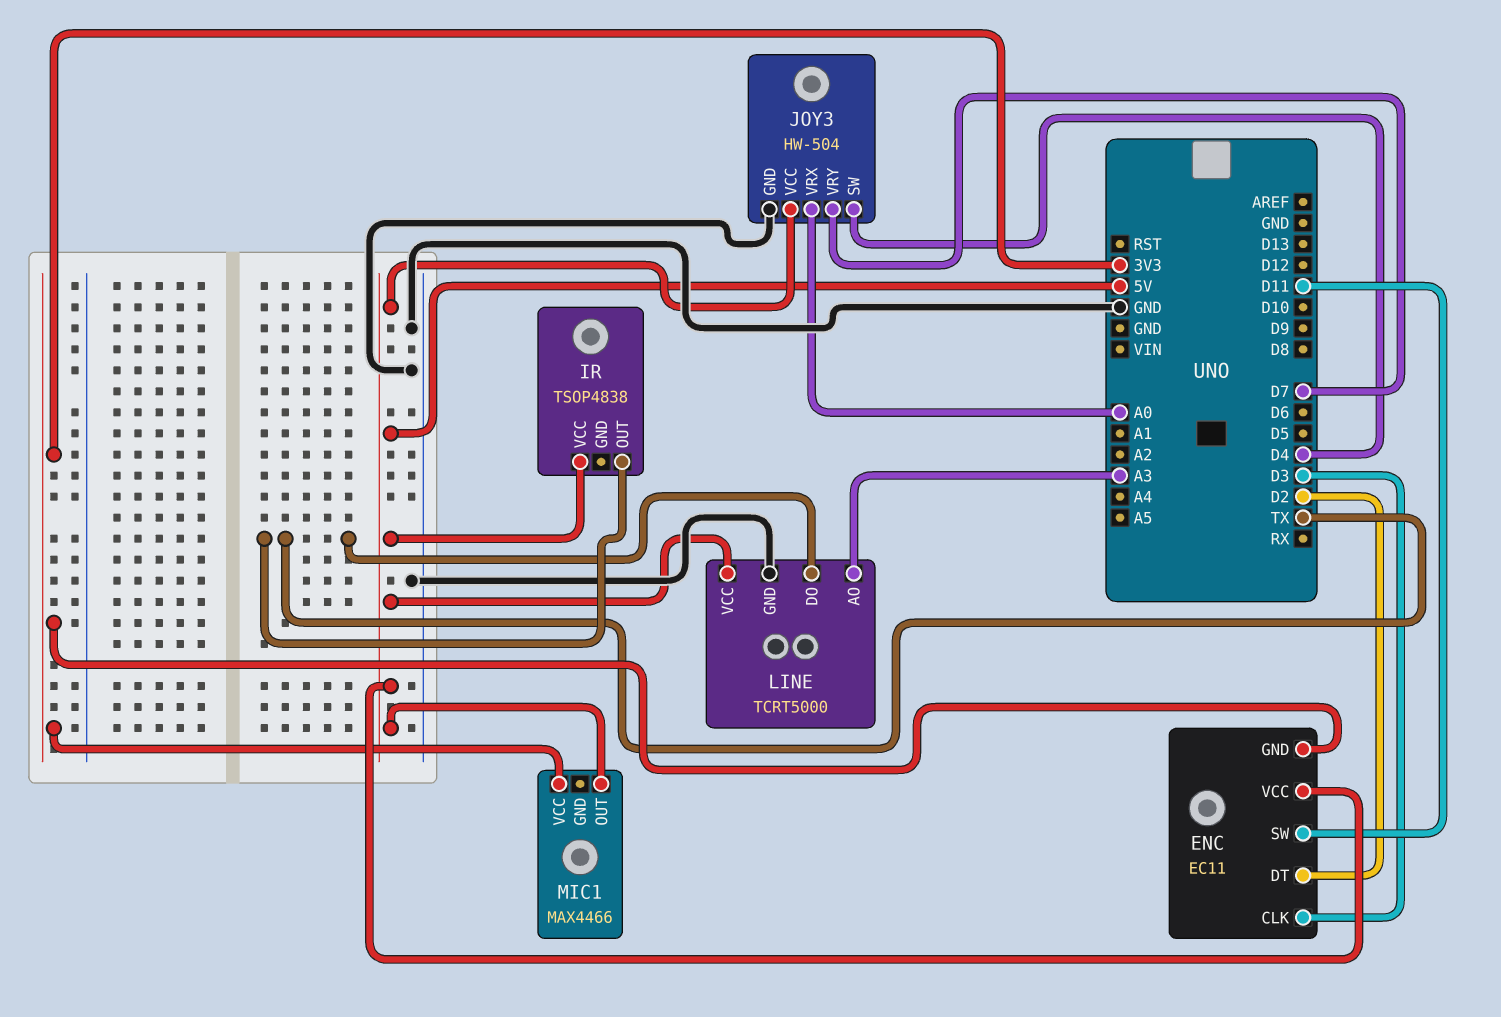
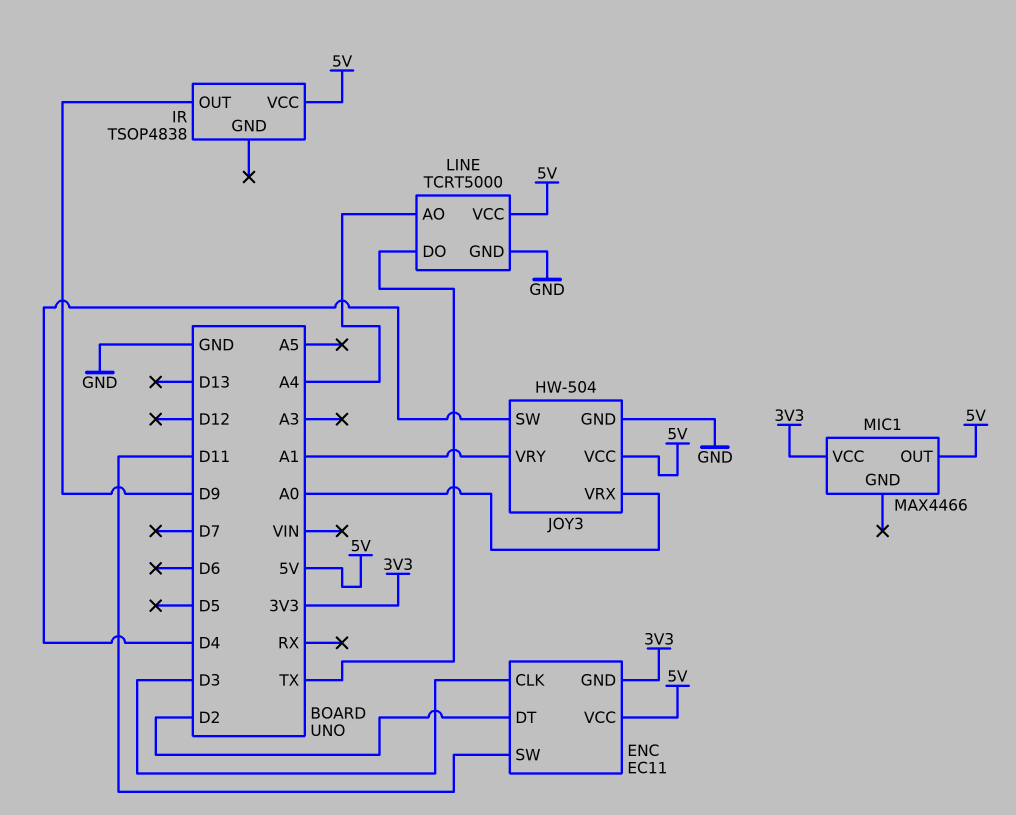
IR pin OUT: TX -> D9
JOY3 pin VRY: D7 -> A1
LINE pin AO: A3 -> A4

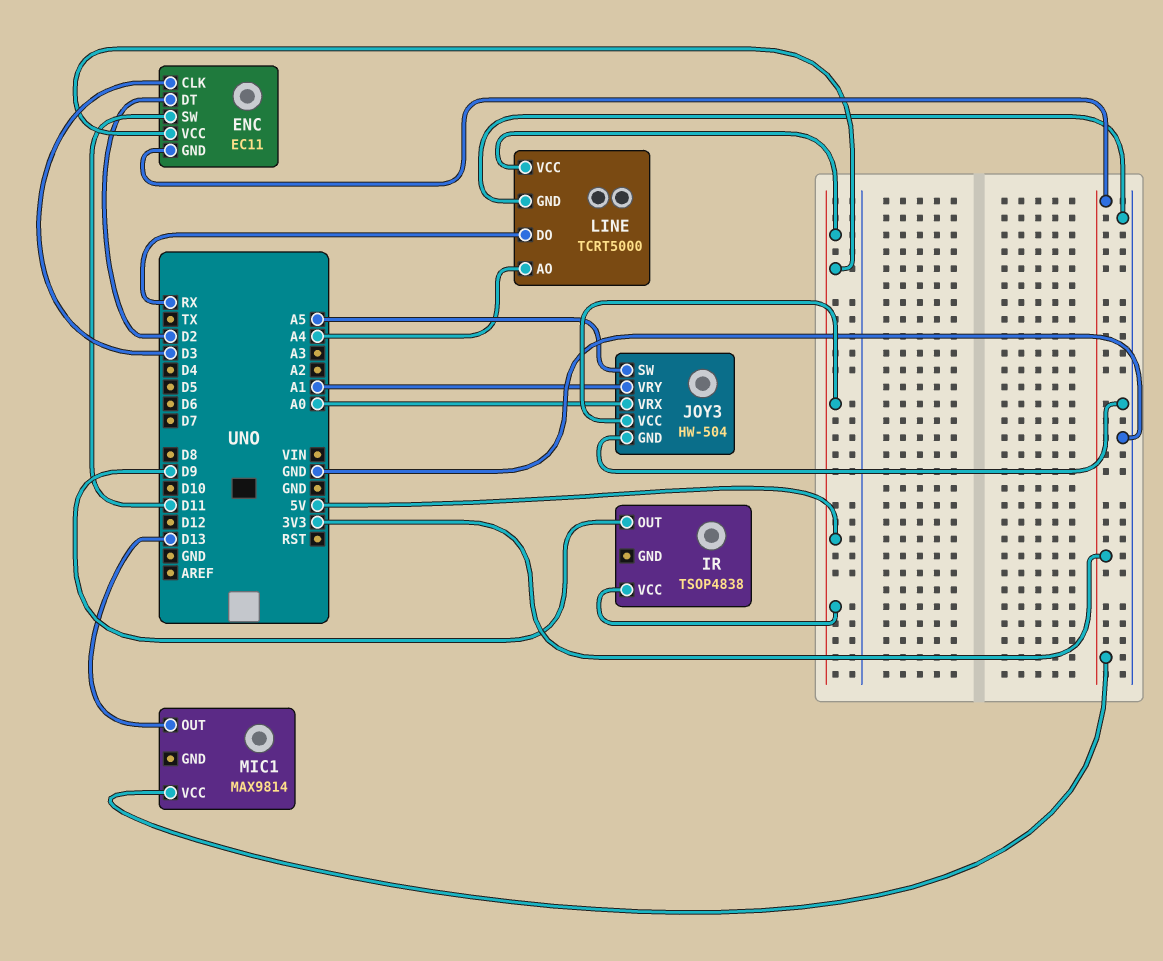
JOY3 pin SW: D4 -> A5
LINE pin DO: TX -> RX
MIC1: MAX4466 -> MAX9814
MIC1 pin OUT: 5V -> D13

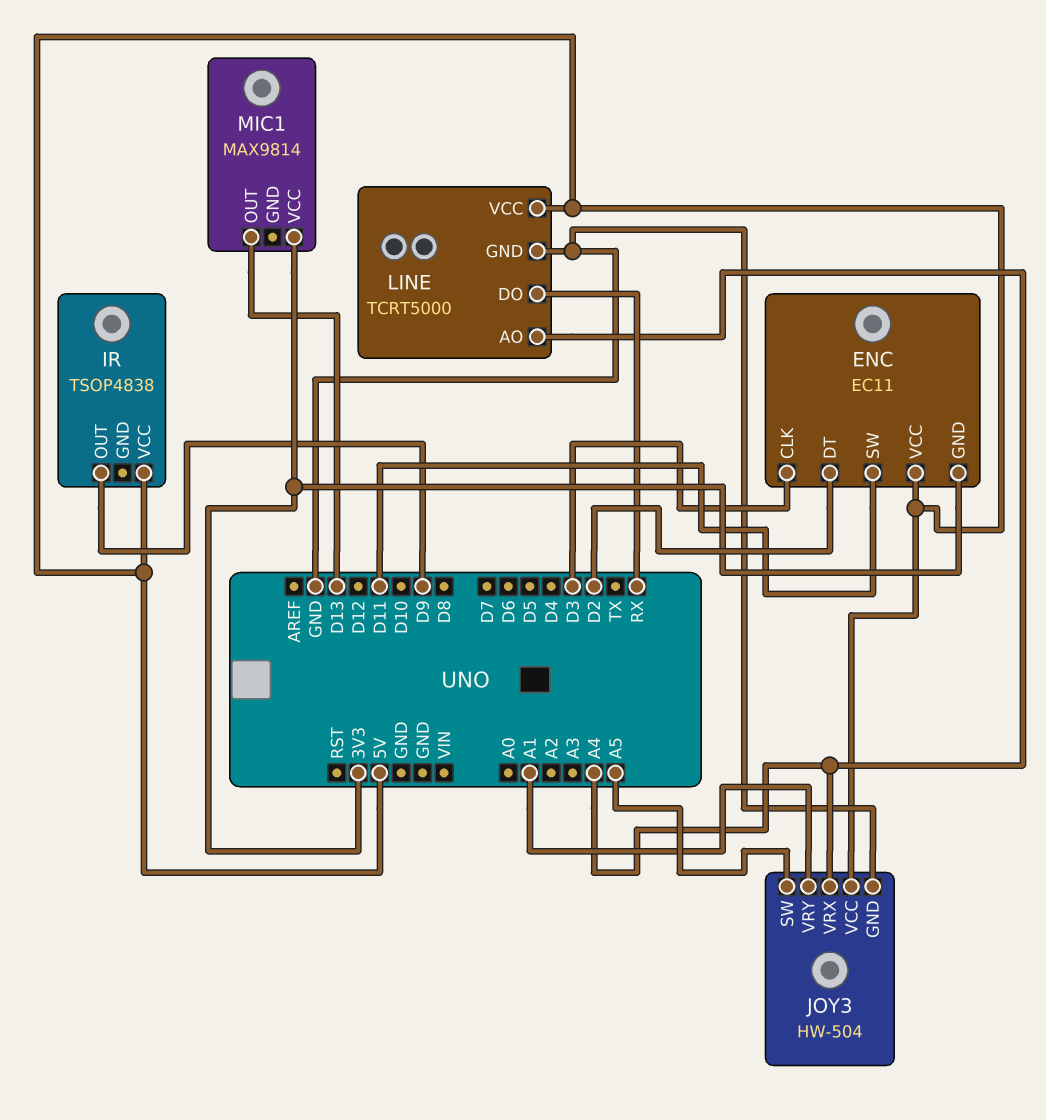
JOY3 pin VRX: A0 -> A4

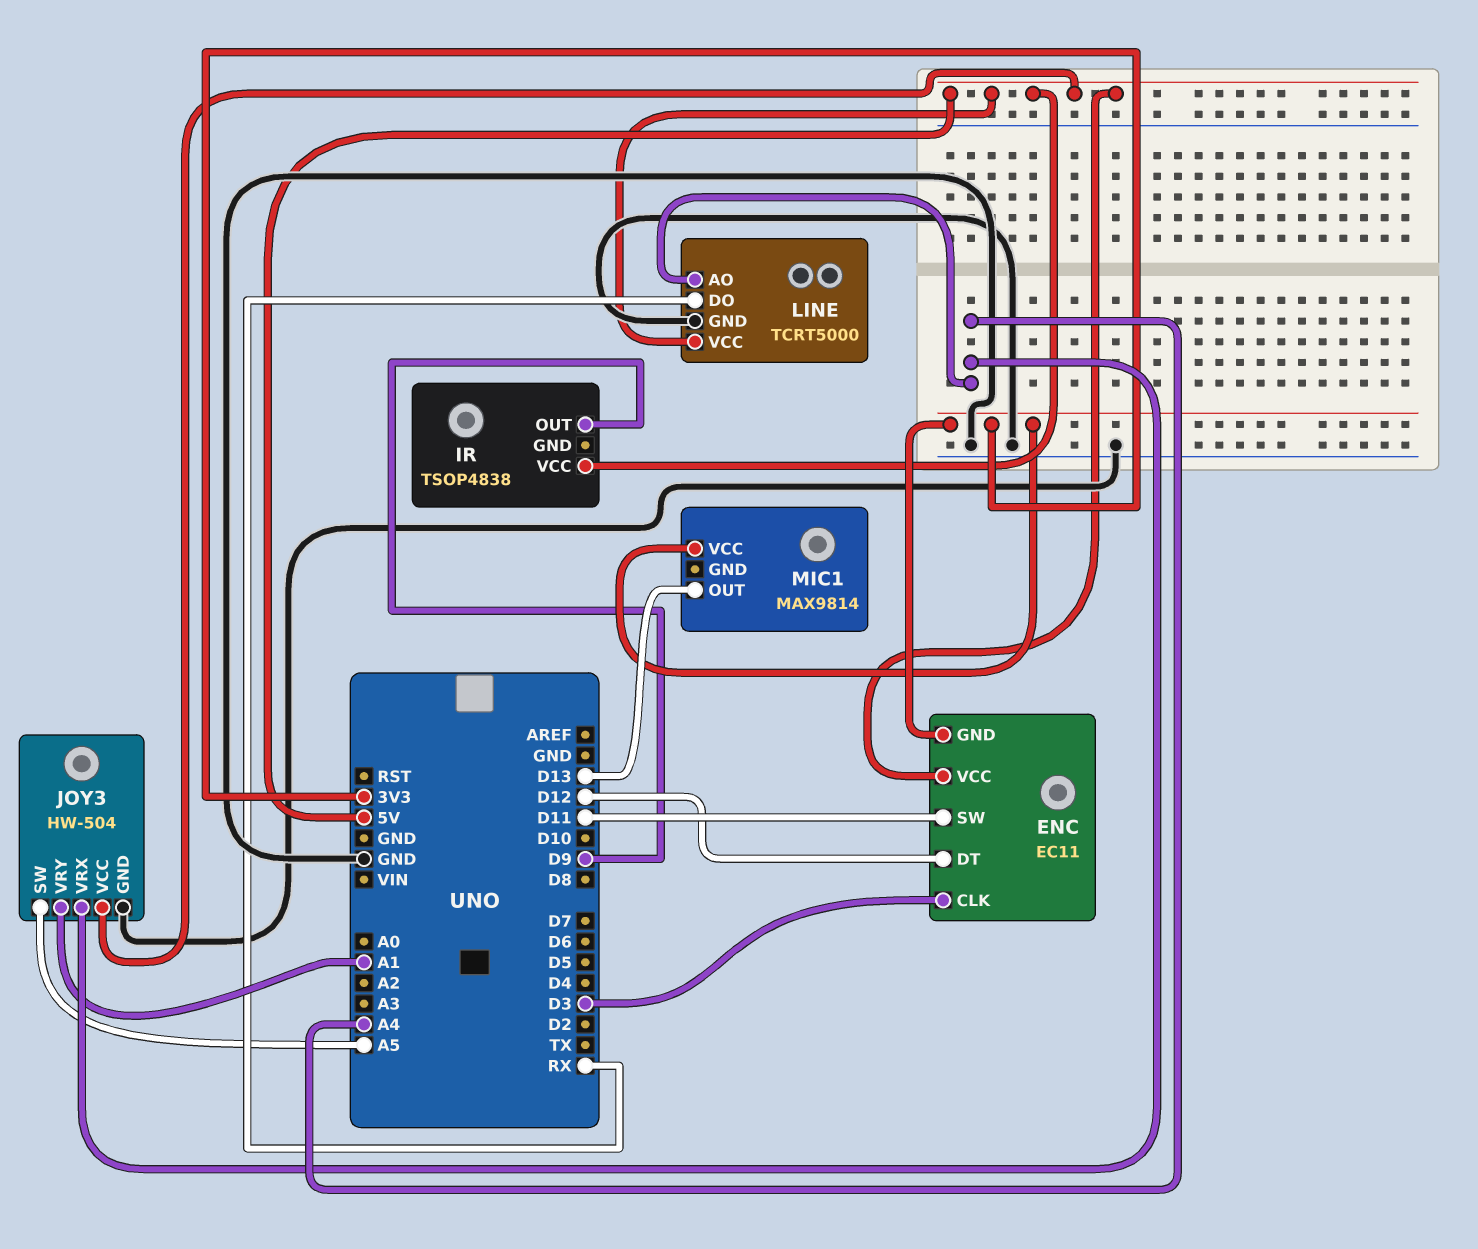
ENC pin DT: D2 -> D12

